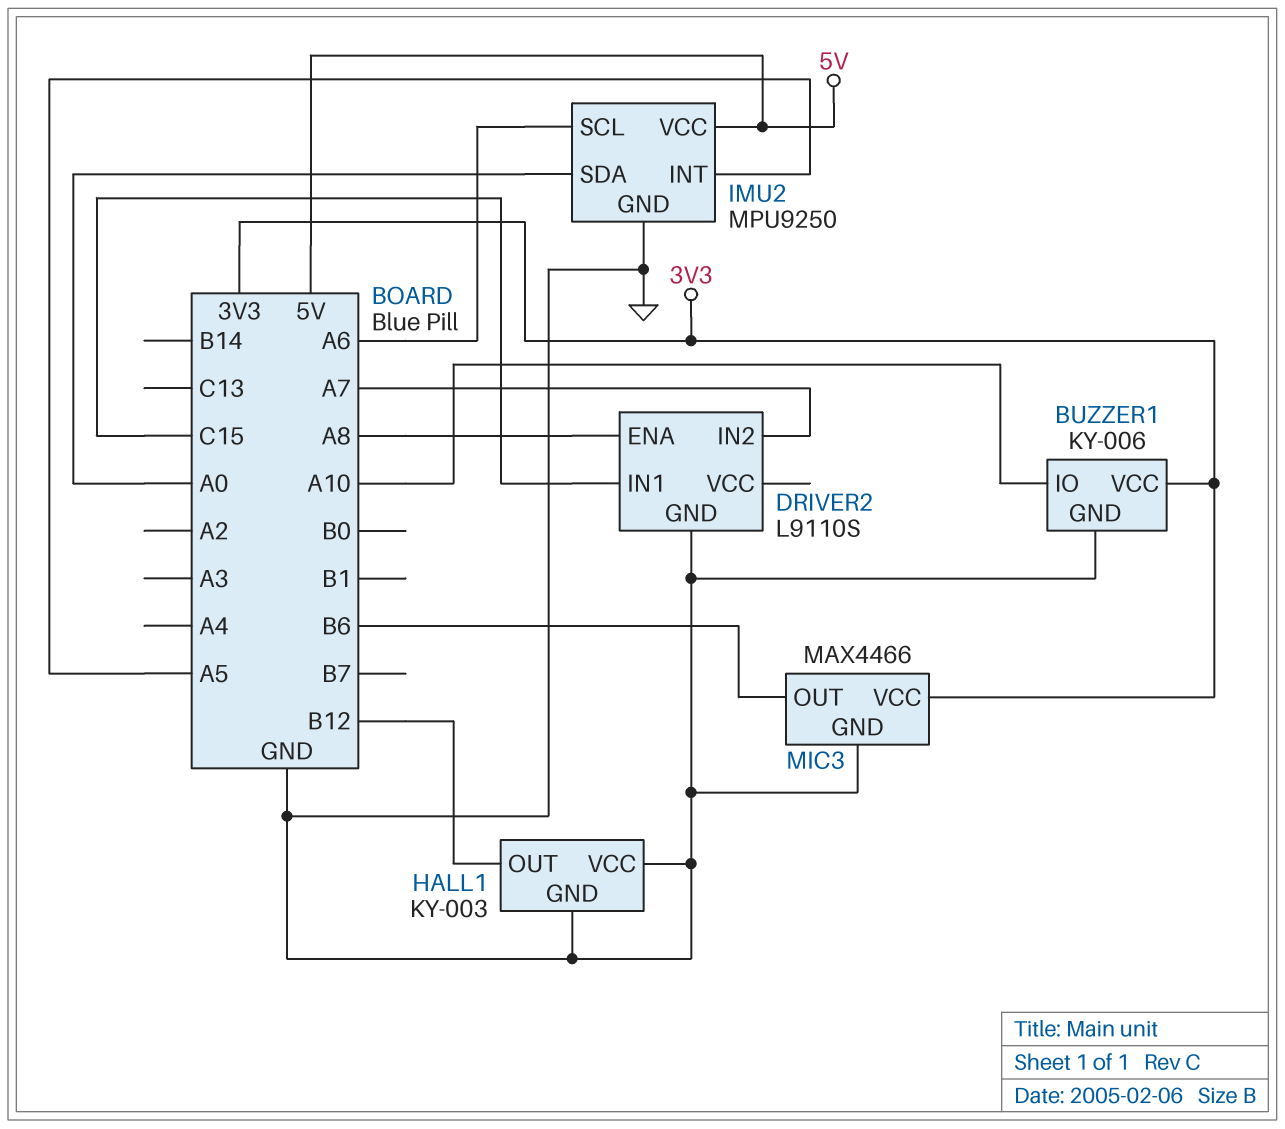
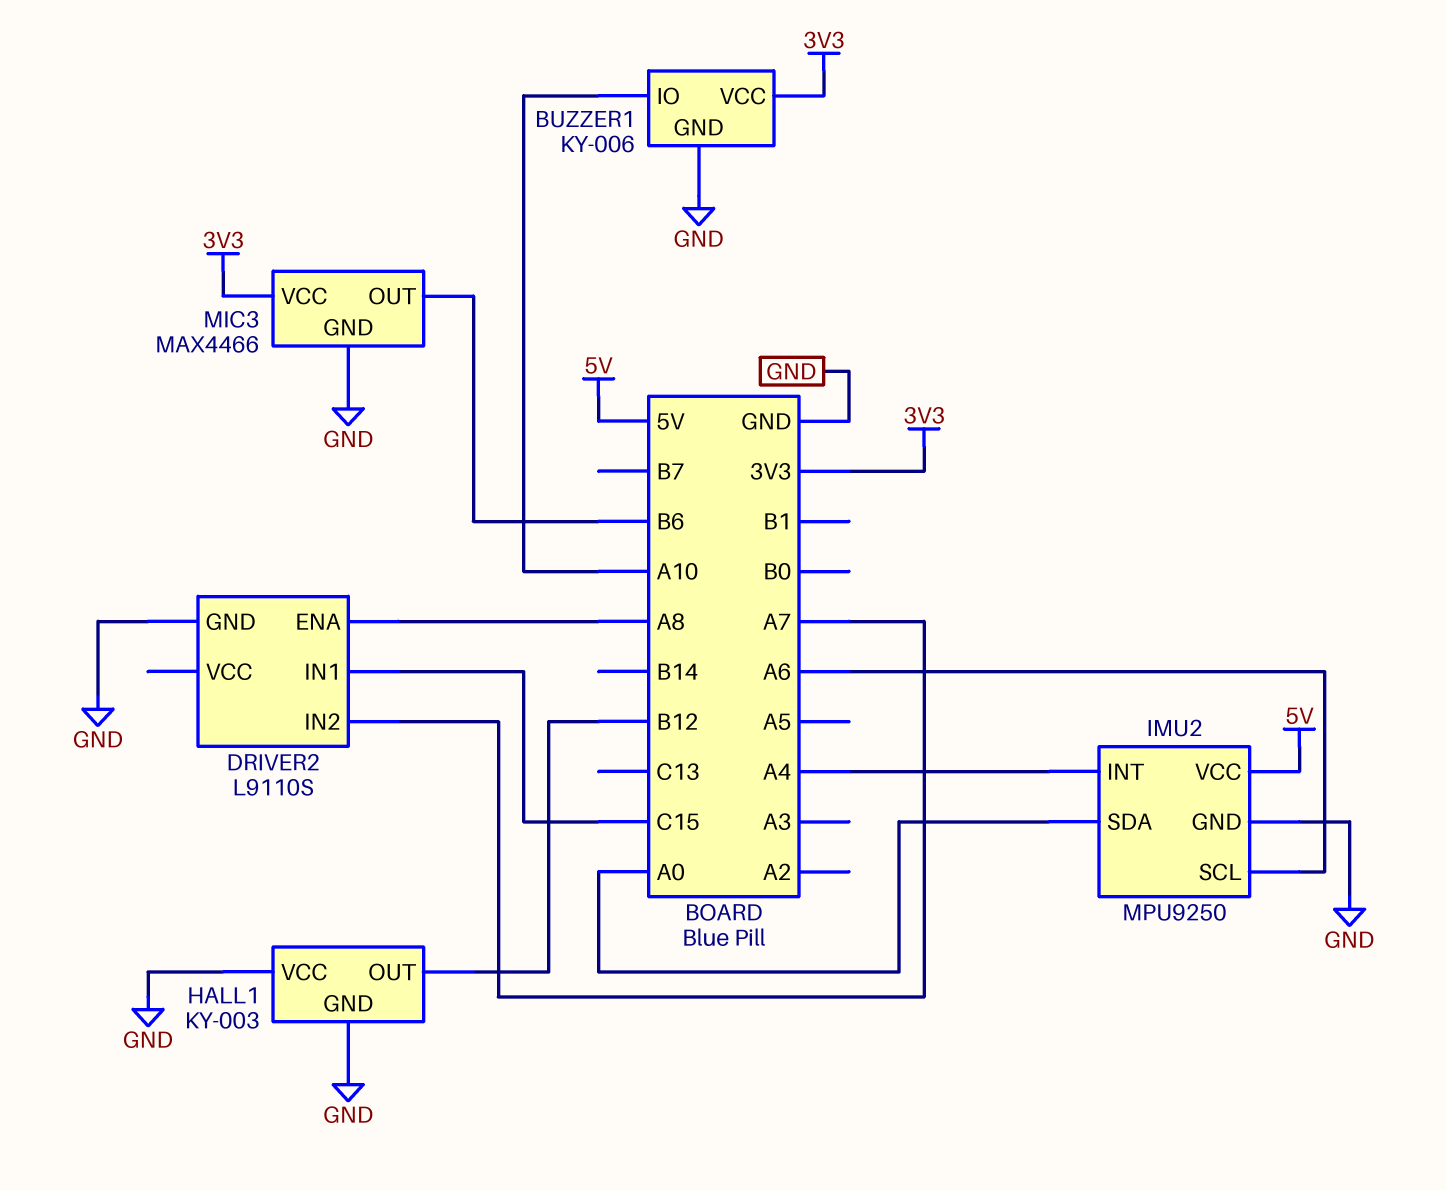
IMU2 pin INT: A5 -> A4

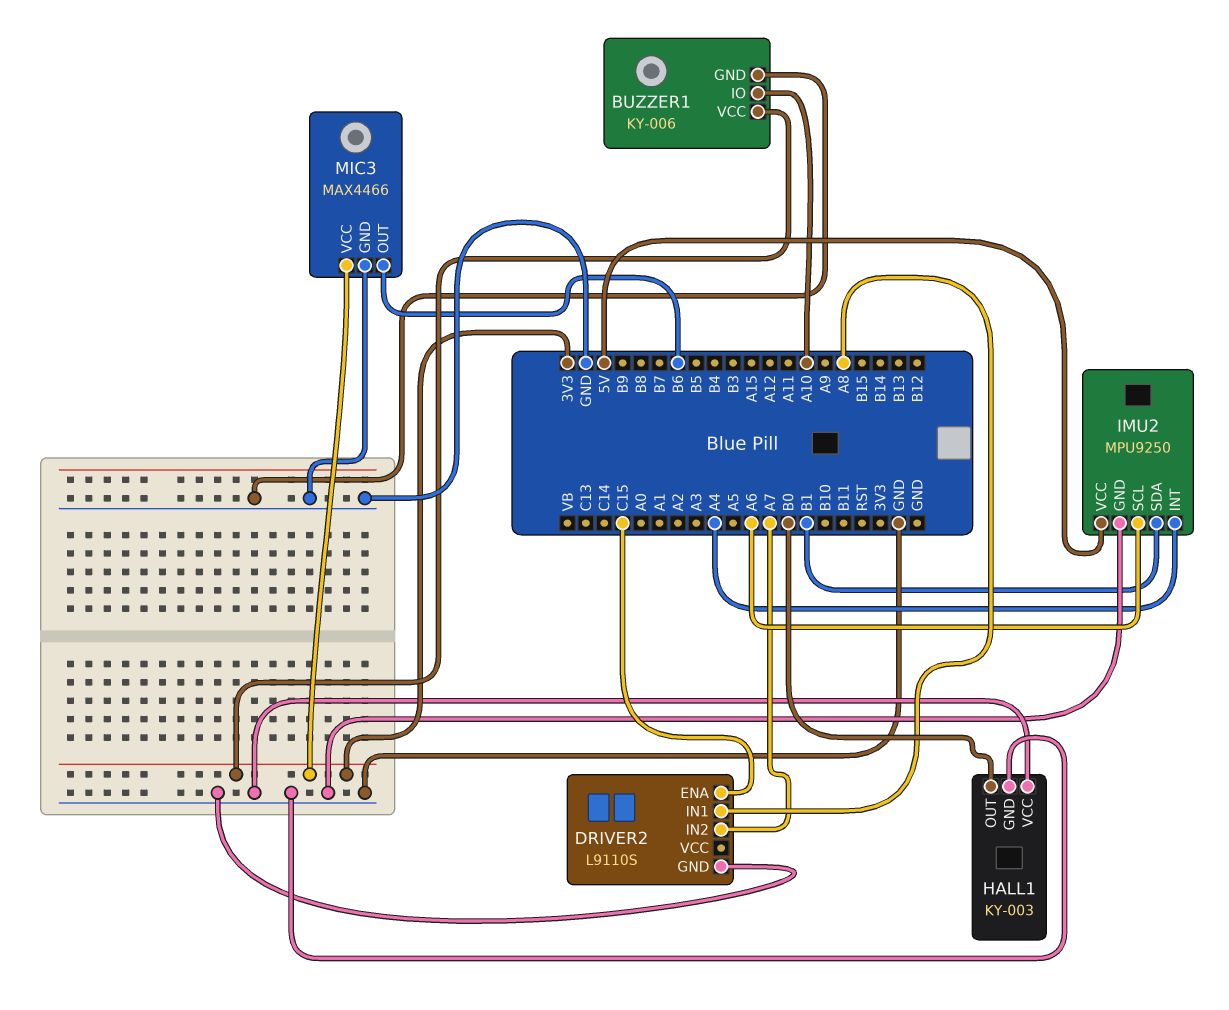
DRIVER2 pin ENA: A8 -> C15
DRIVER2 pin IN1: C15 -> A8
HALL1 pin OUT: B12 -> B0
IMU2 pin SDA: A0 -> B1

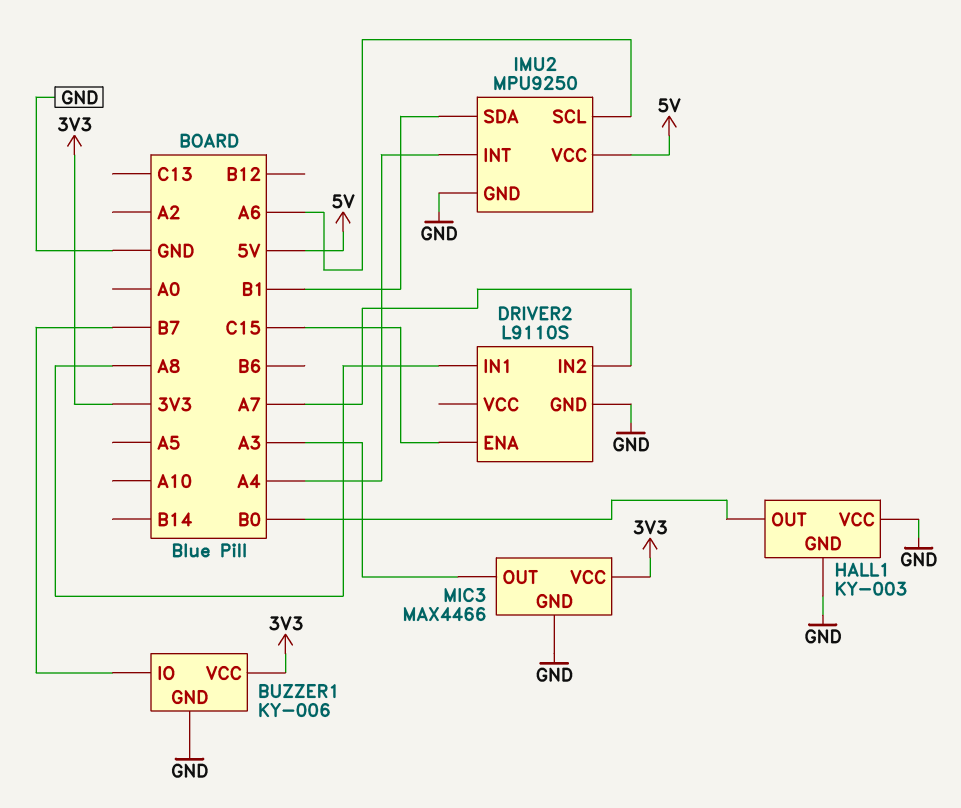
BUZZER1 pin IO: A10 -> B7
MIC3 pin OUT: B6 -> A3

